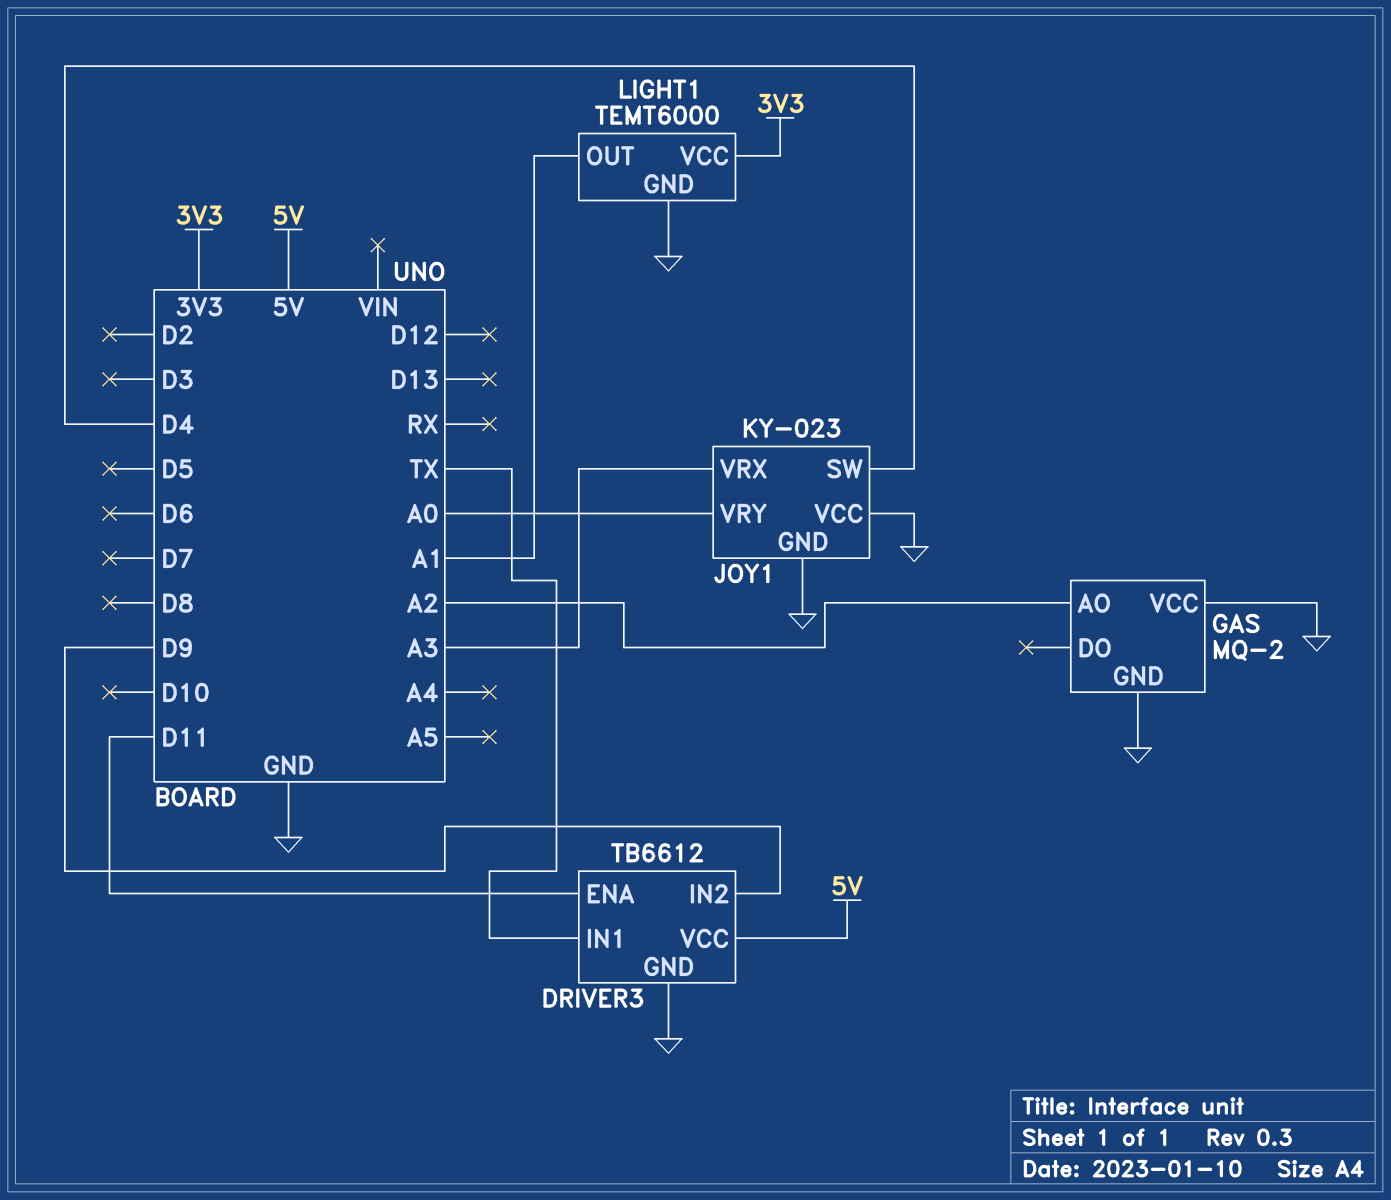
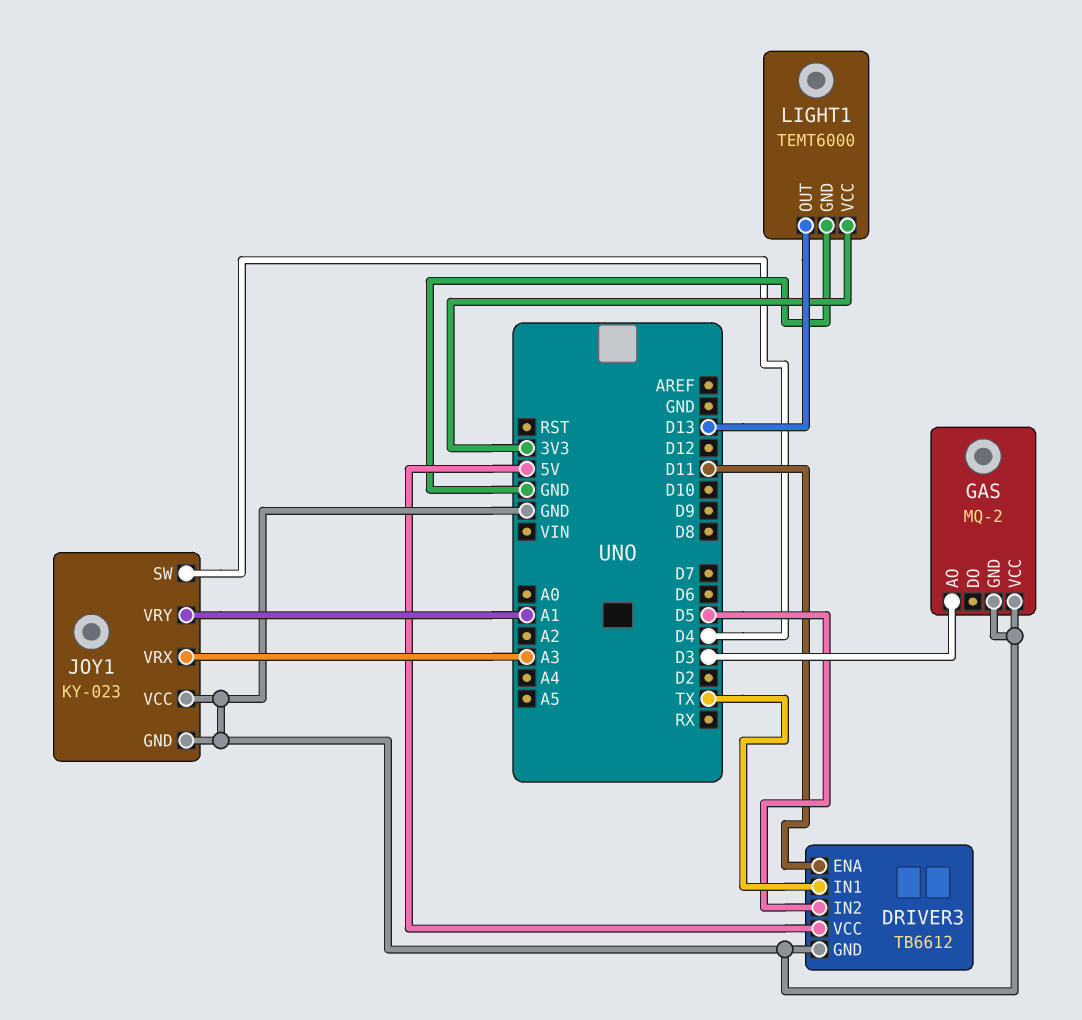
DRIVER3 pin IN2: D9 -> D5
GAS pin AO: A2 -> D3
JOY1 pin VRY: A0 -> A1
LIGHT1 pin OUT: A1 -> D13

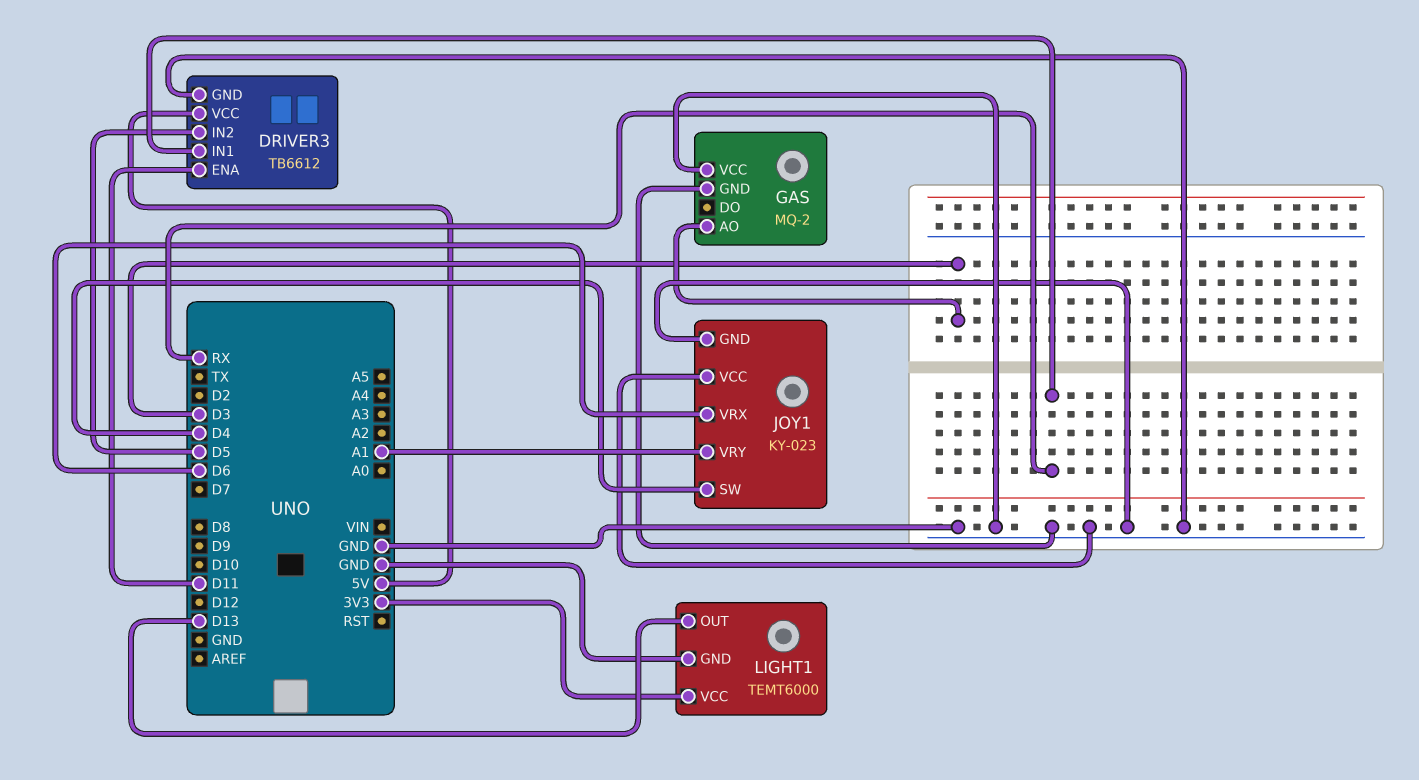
DRIVER3 pin IN1: TX -> RX
JOY1 pin VRX: A3 -> D6

